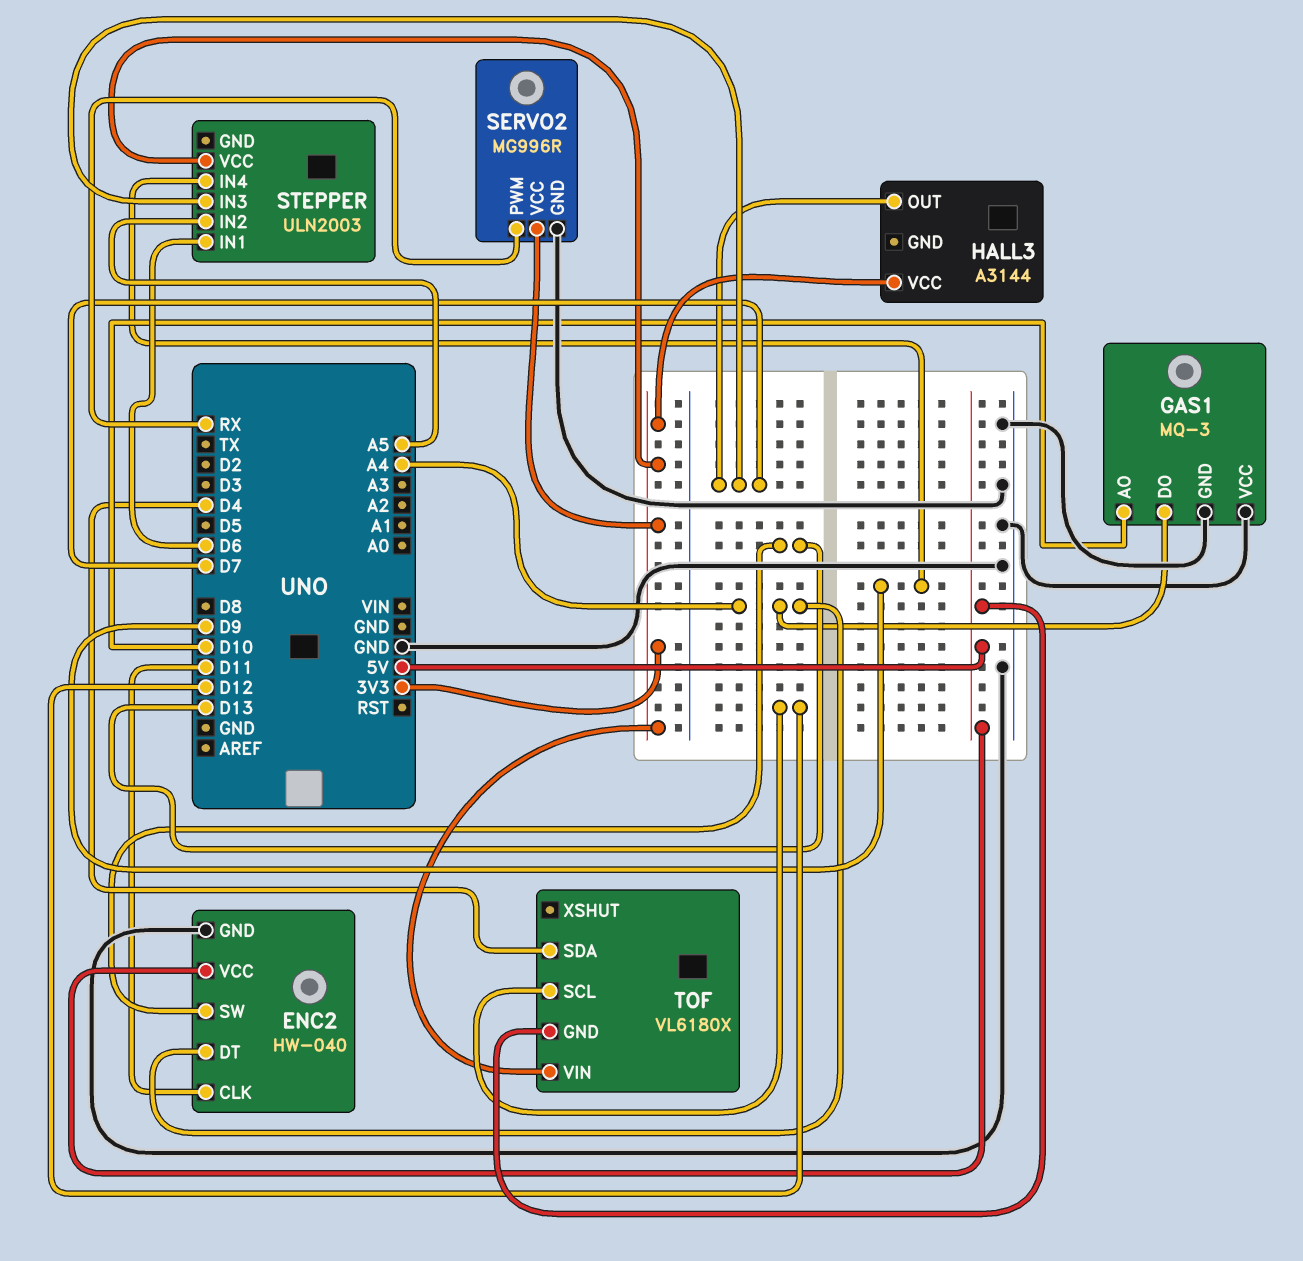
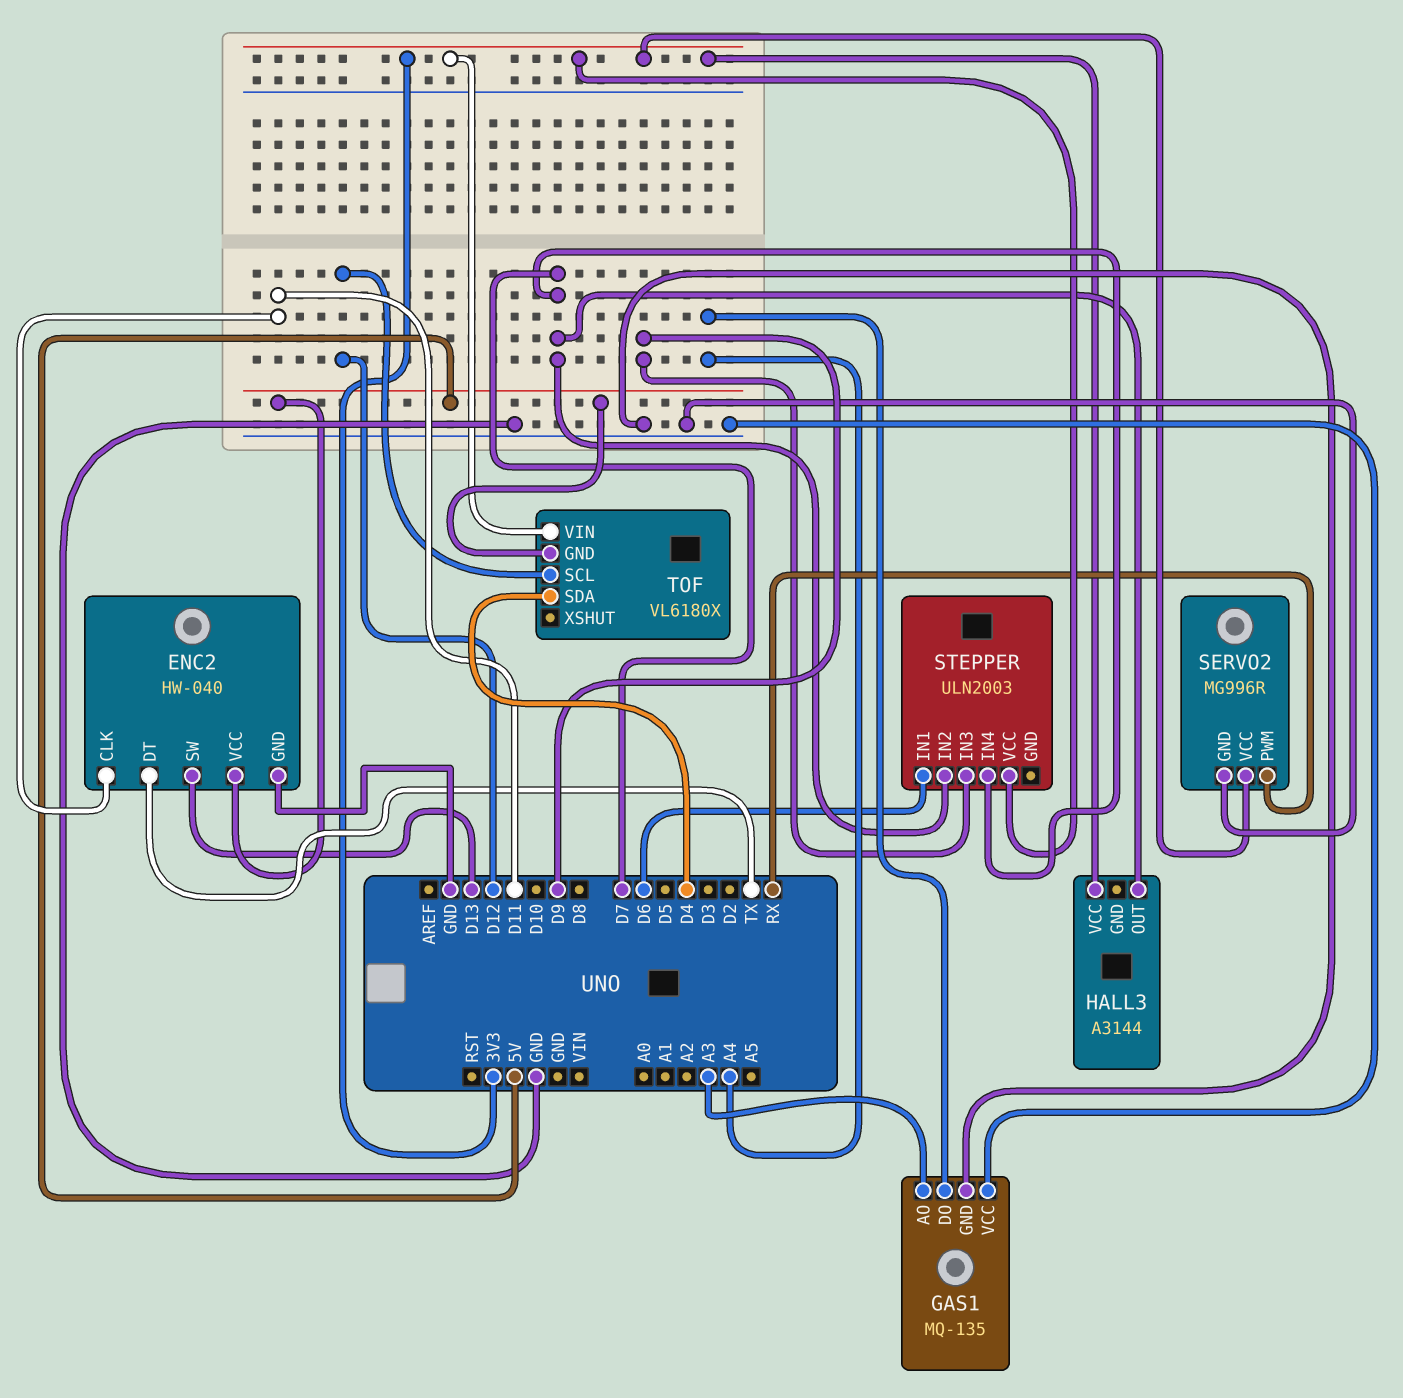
ENC2 pin DT: A4 -> TX
GAS1: MQ-3 -> MQ-135
GAS1 pin AO: D10 -> A3
STEPPER pin IN2: A5 -> D7
STEPPER pin IN3: D7 -> D9
STEPPER pin IN4: D9 -> D7

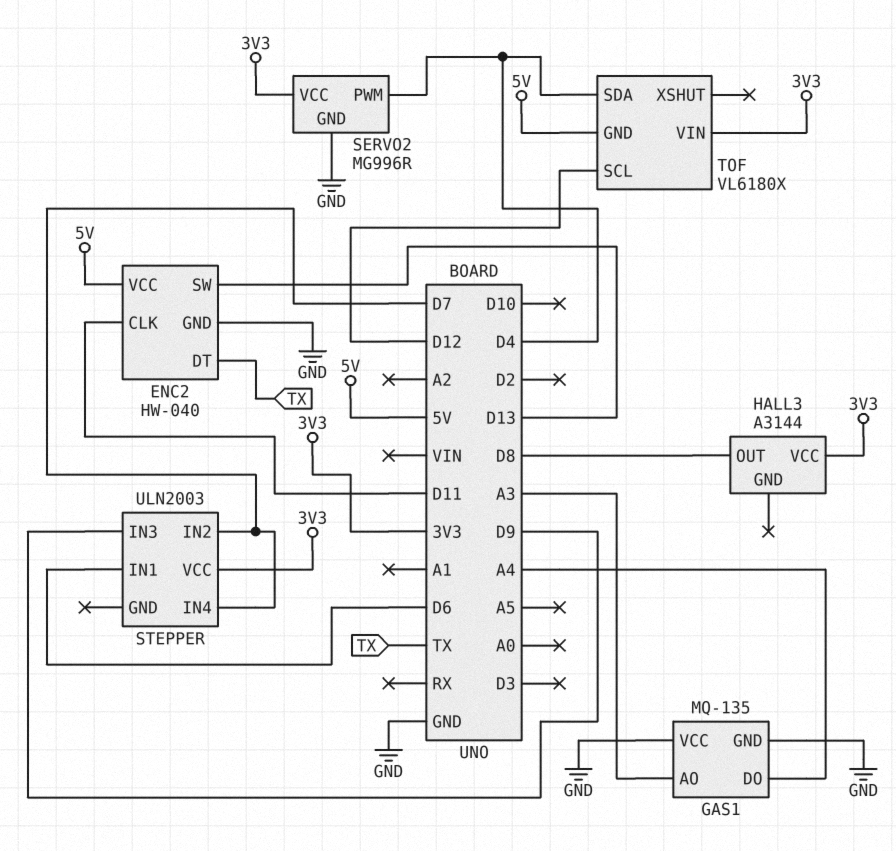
HALL3 pin OUT: D7 -> D8
SERVO2 pin PWM: RX -> D4

